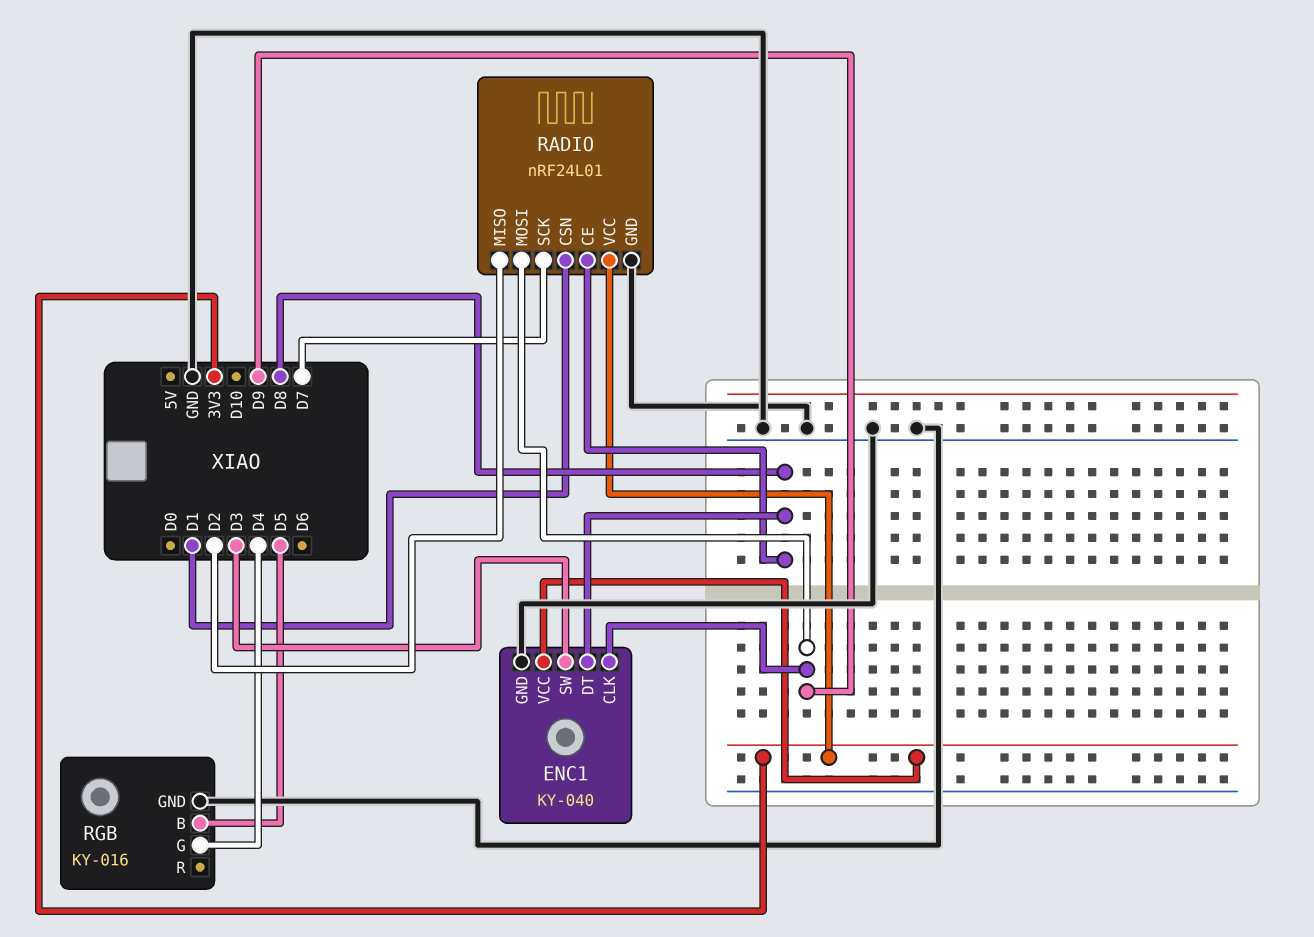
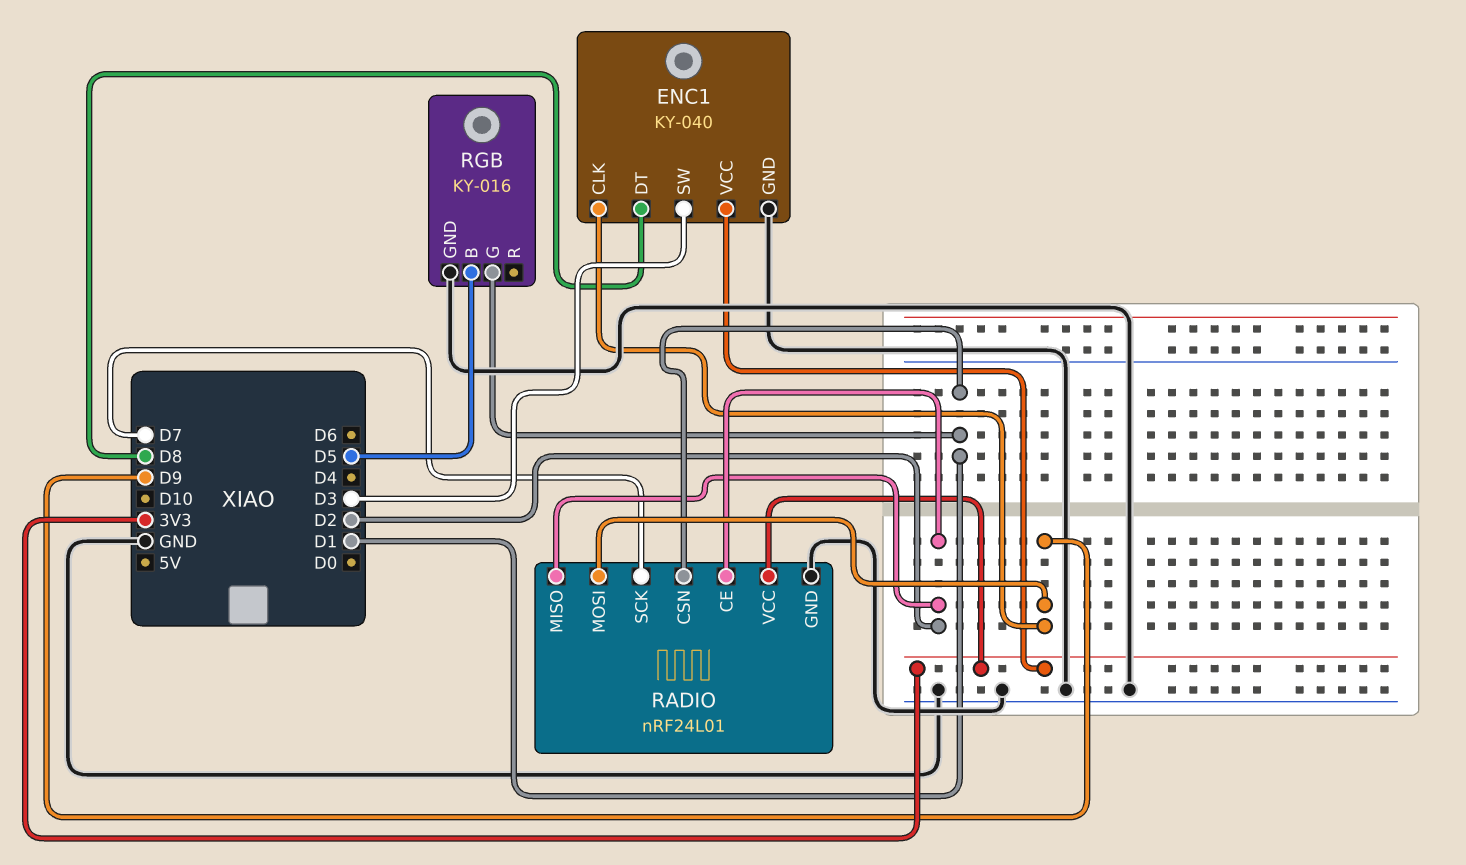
RADIO pin CE: D8 -> D2
RGB pin G: D4 -> D1

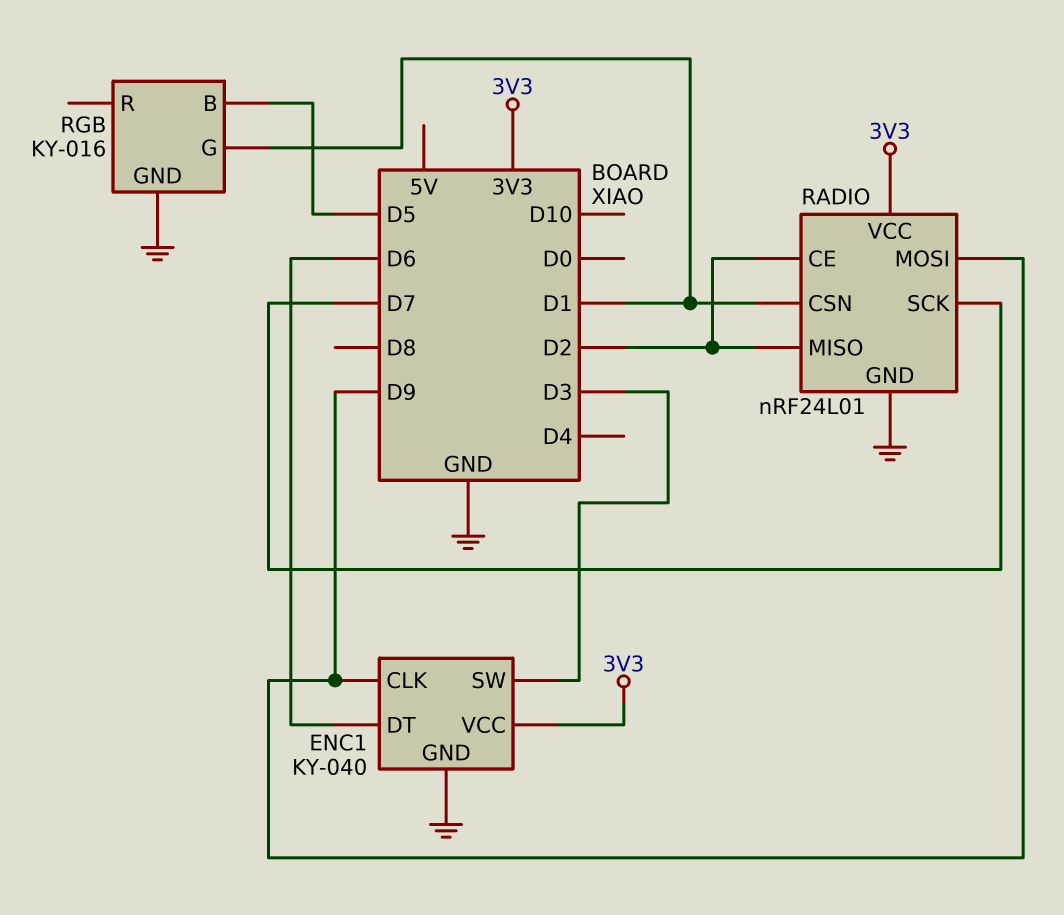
ENC1 pin DT: D8 -> D6

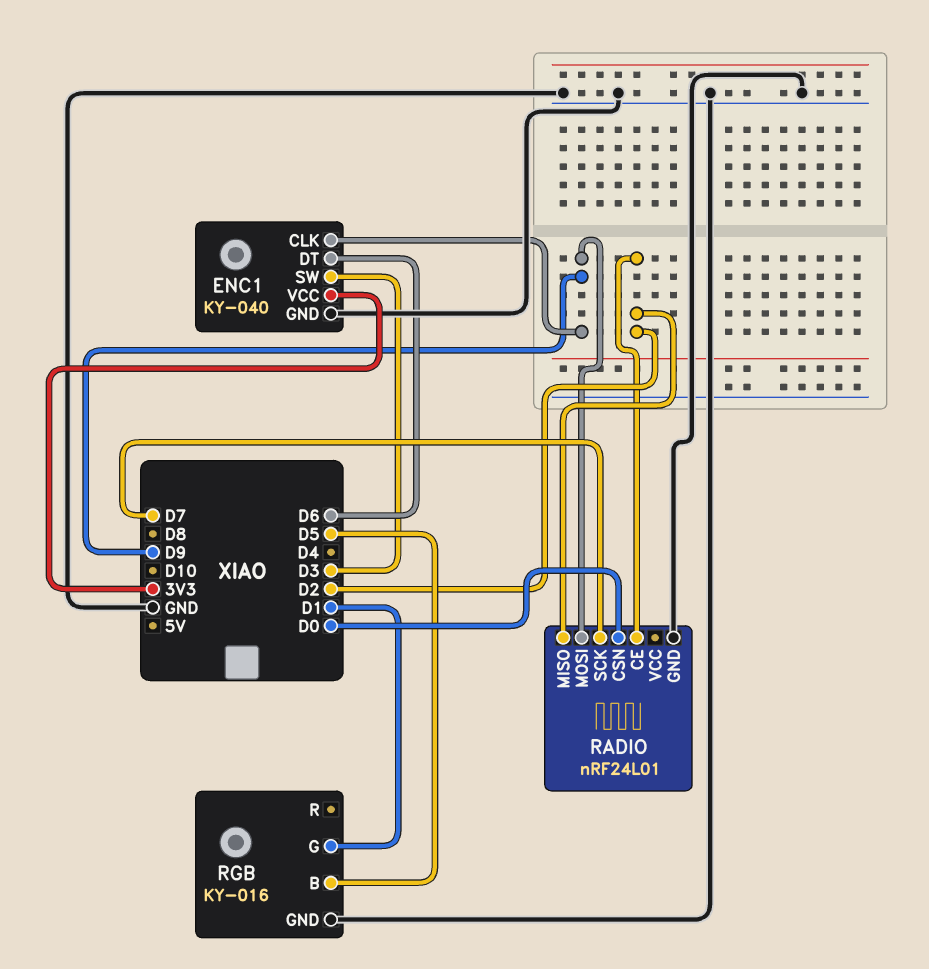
RADIO pin CSN: D1 -> D0
RADIO pin VCC: 3V3 -> none

